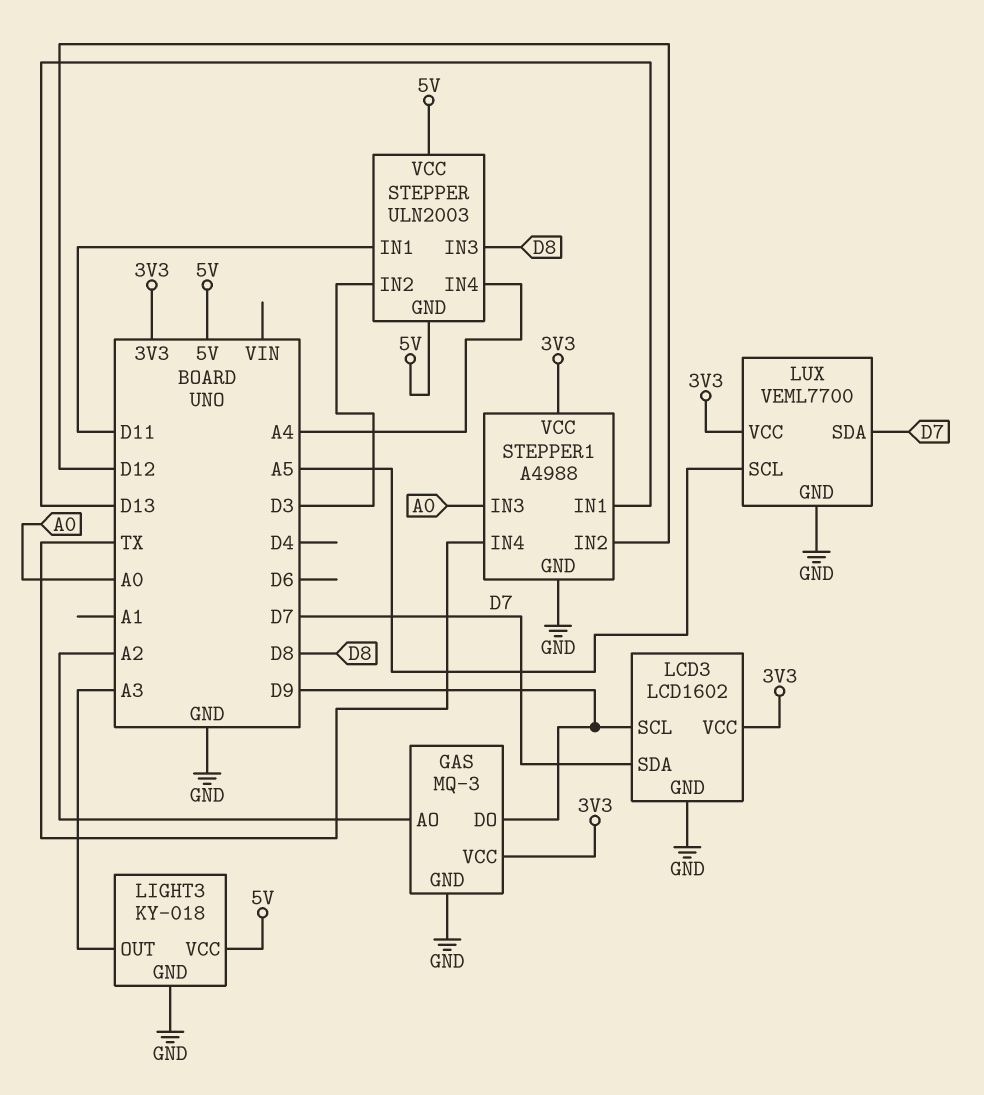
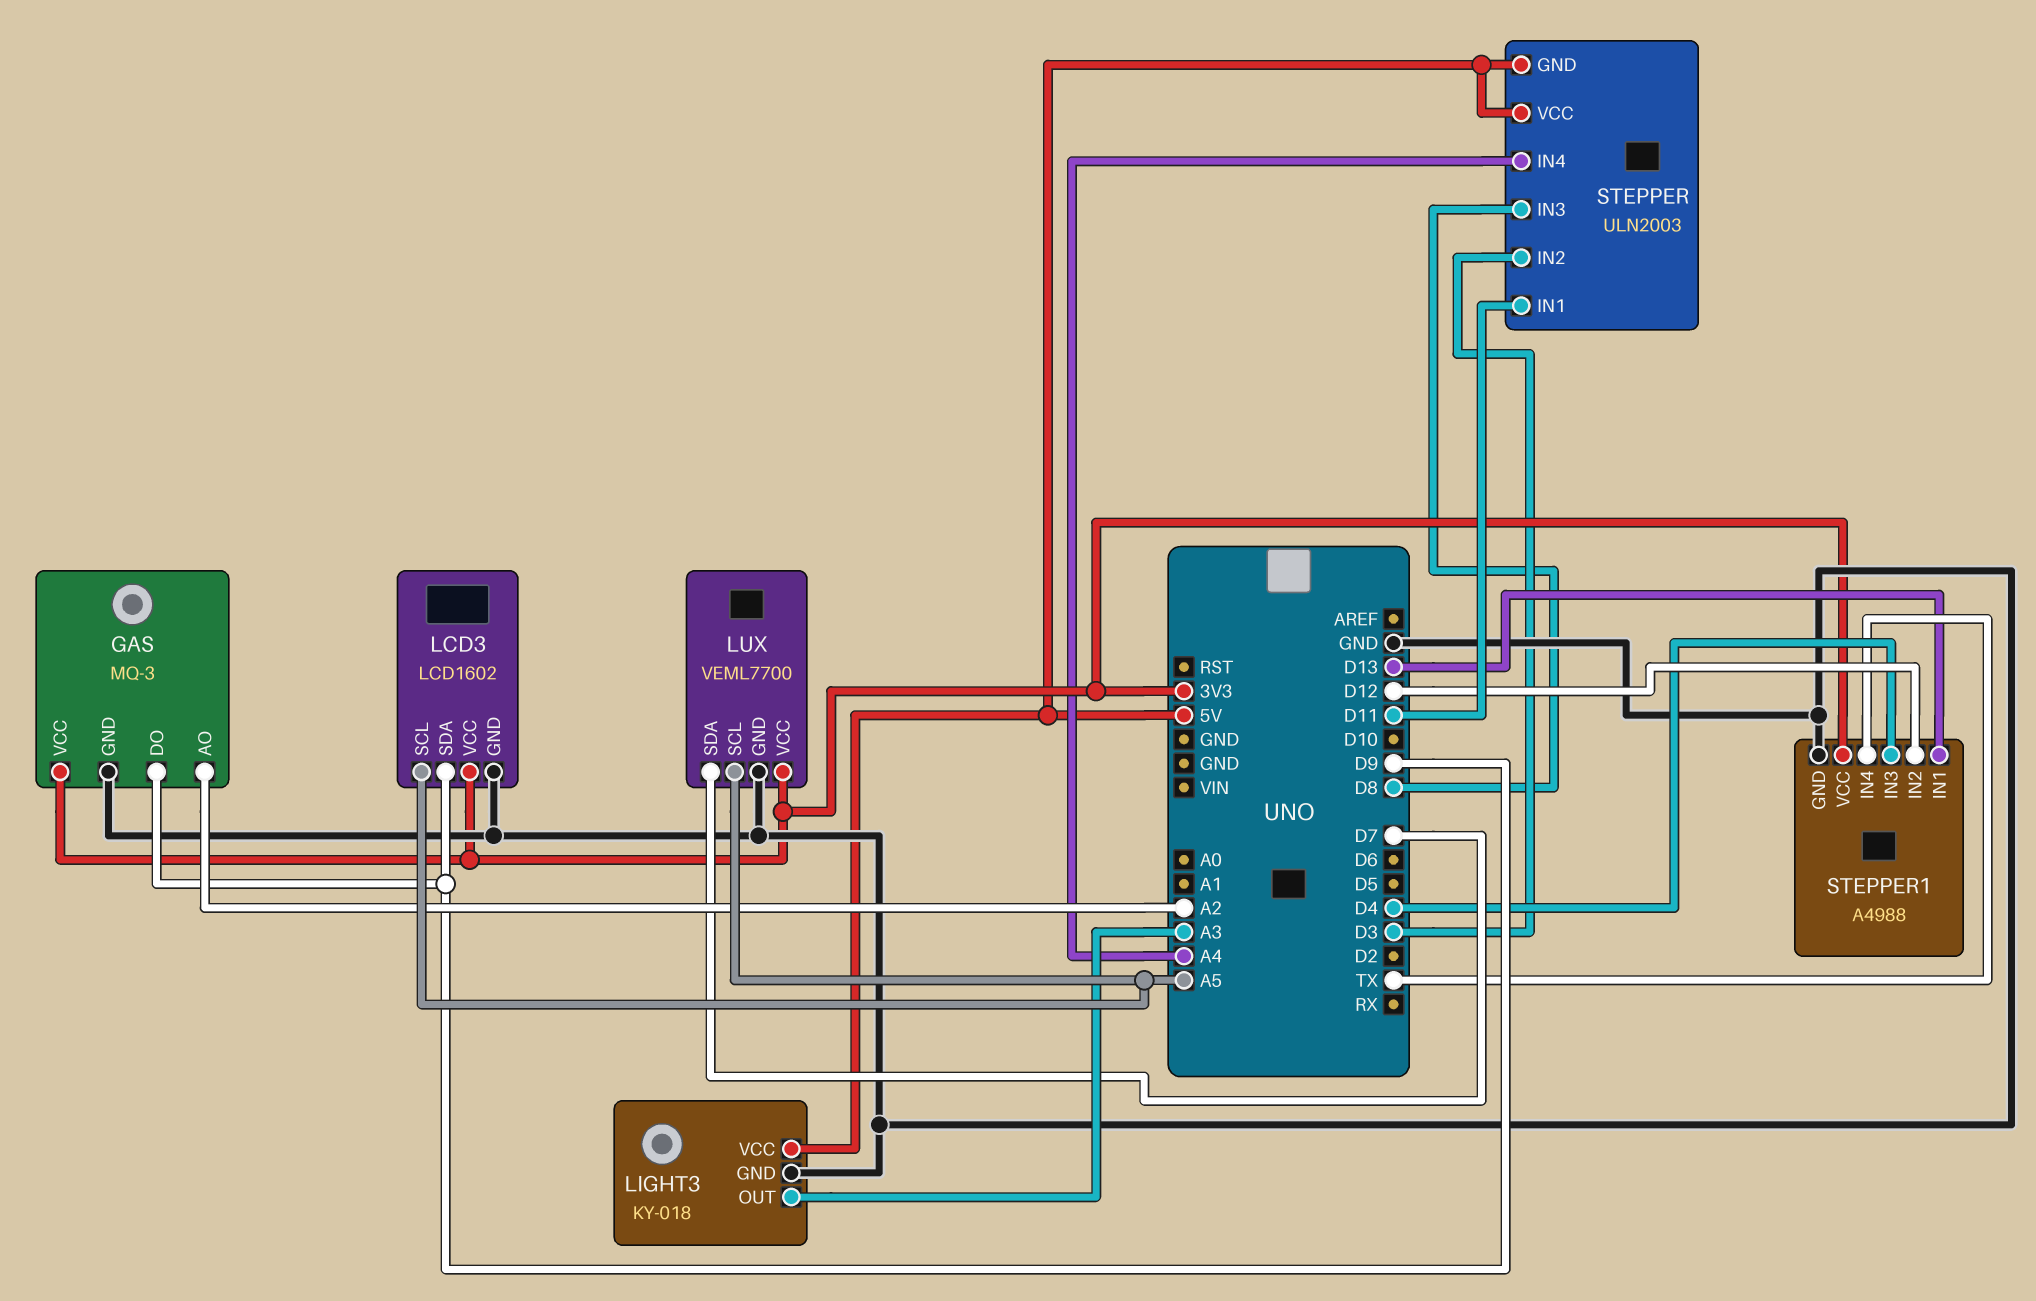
LCD3 pin SCL: D9 -> A5
LCD3 pin SDA: D7 -> D9
STEPPER1 pin IN3: A0 -> D4

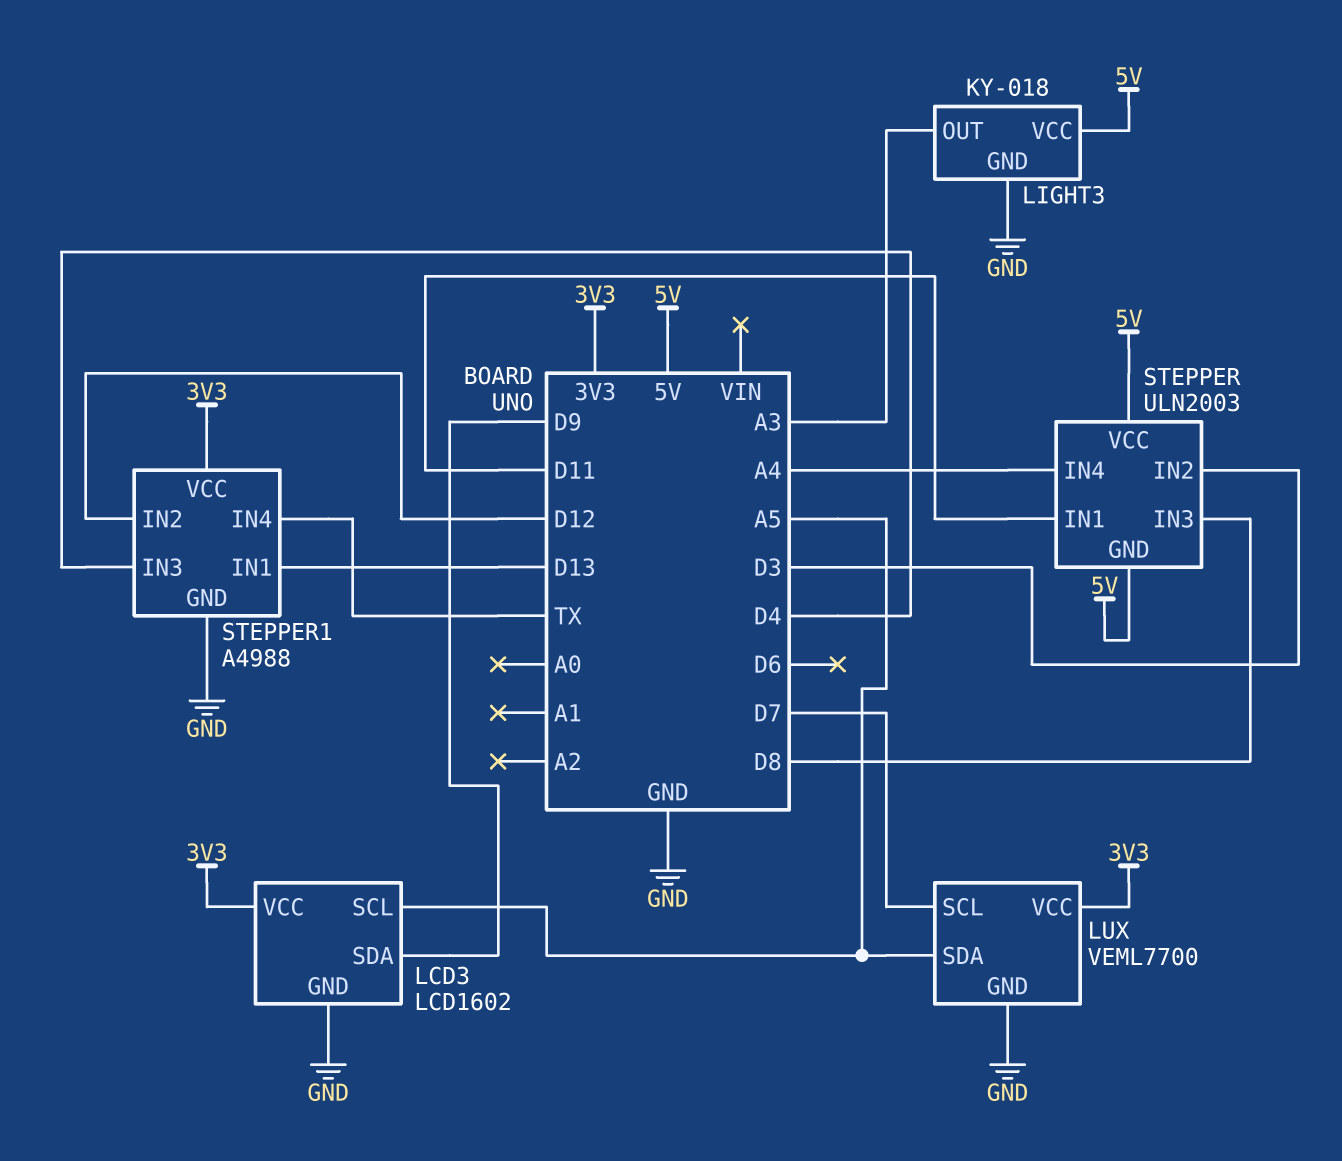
GAS: MQ-3 -> none
GAS pin AO: A2 -> none
GAS pin DO: D9 -> none
GAS pin GND: GND -> none
GAS pin VCC: 3V3 -> none
LUX pin SCL: A5 -> D7
LUX pin SDA: D7 -> A5

